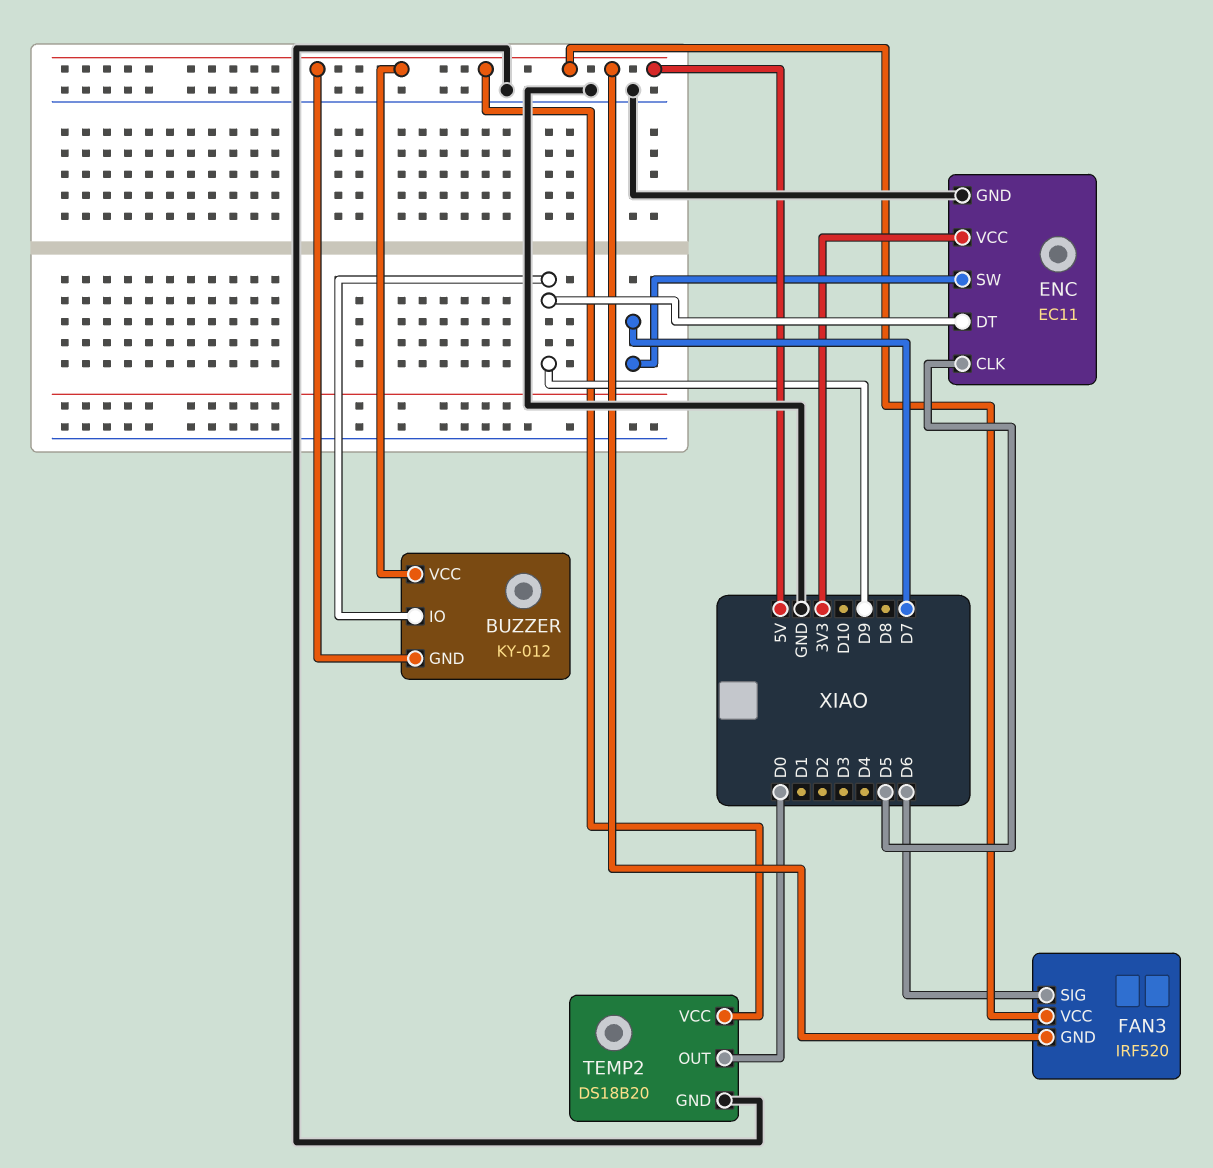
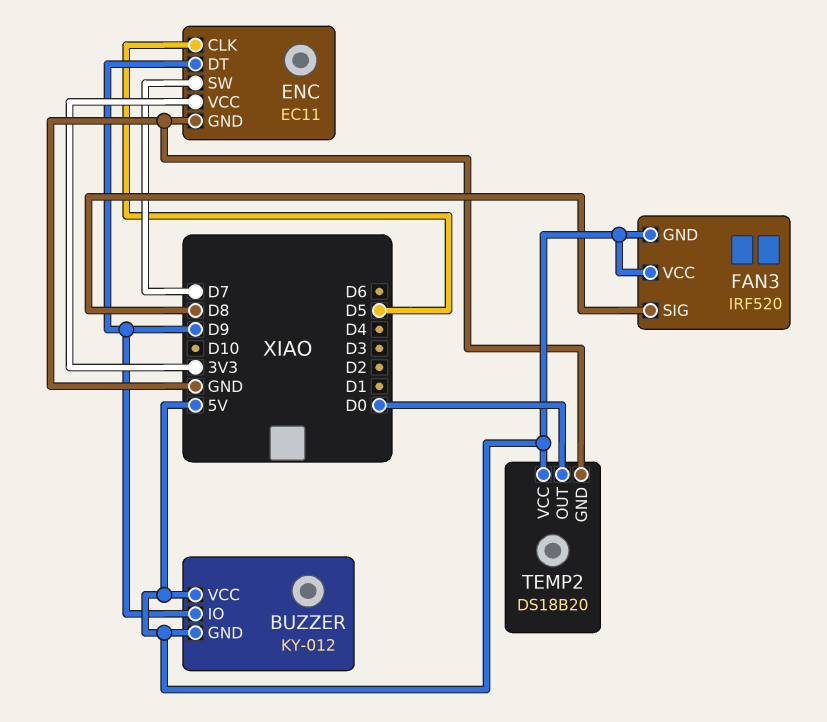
FAN3 pin SIG: D6 -> D8

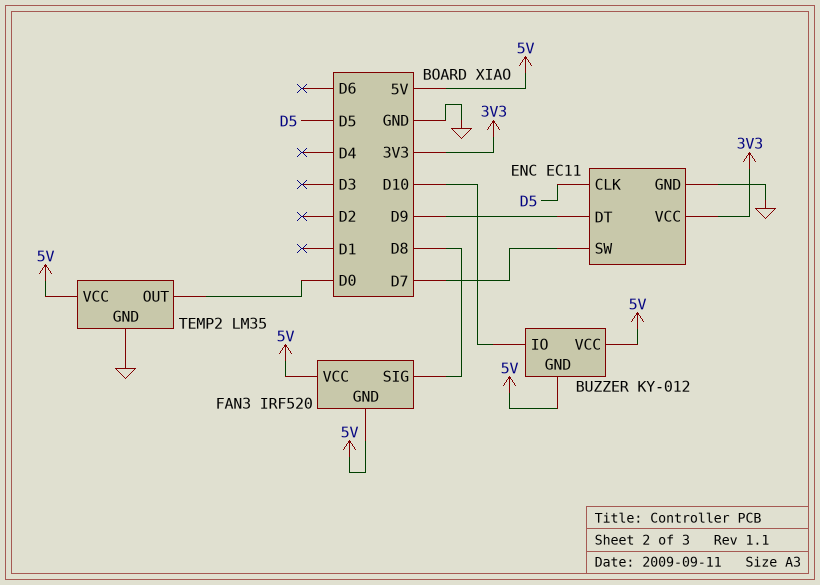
BUZZER pin IO: D9 -> D10
TEMP2: DS18B20 -> LM35

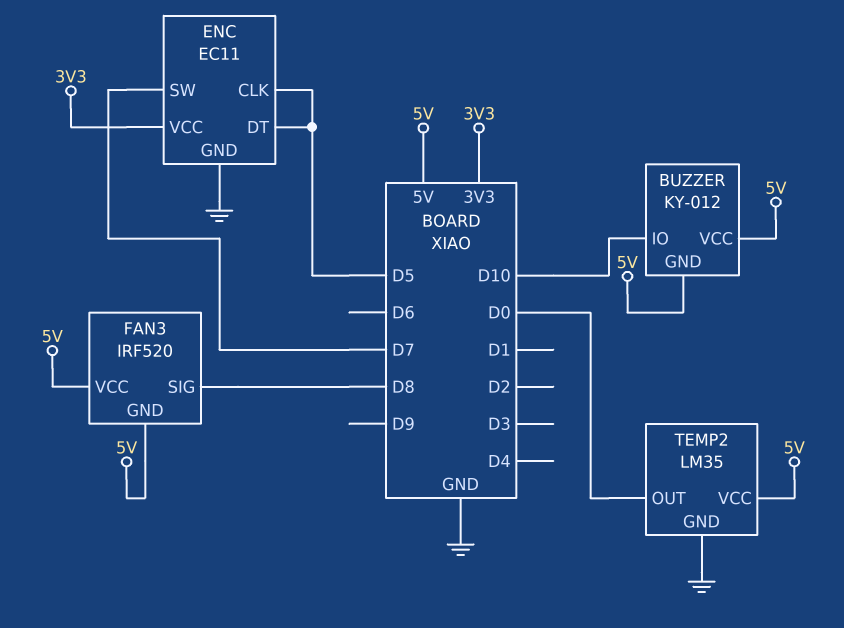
ENC pin DT: D9 -> D5

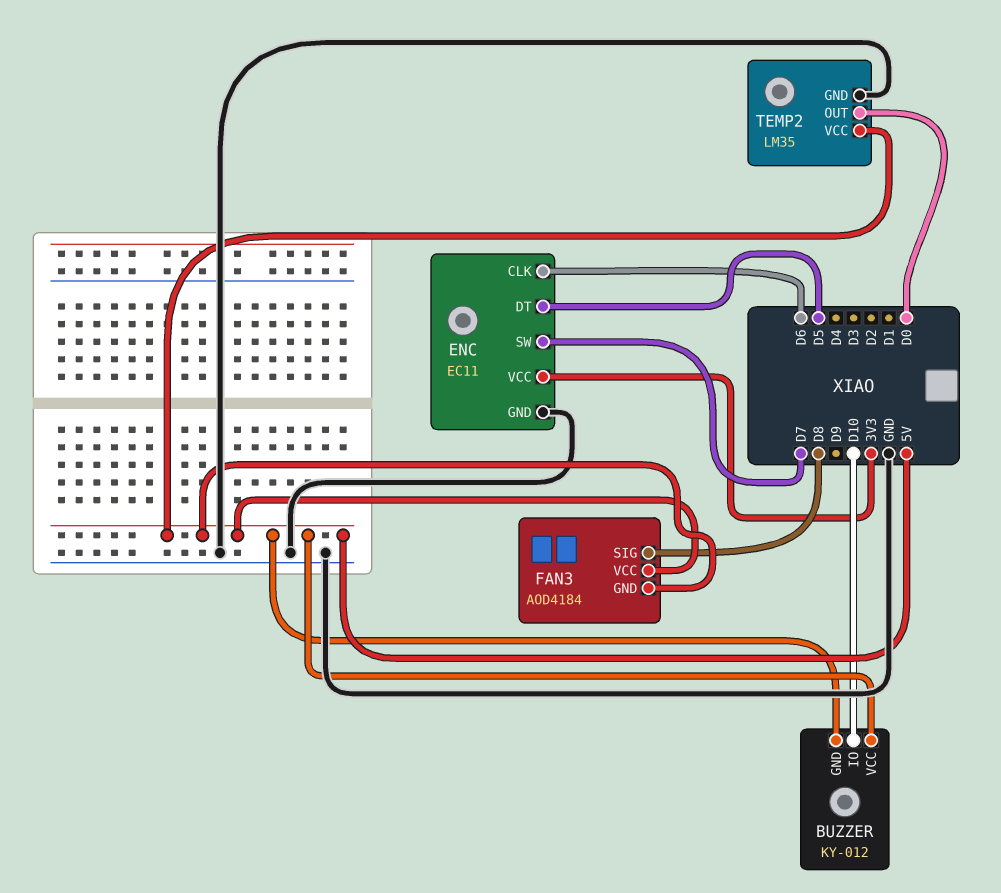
ENC pin CLK: D5 -> D6
FAN3: IRF520 -> AOD4184

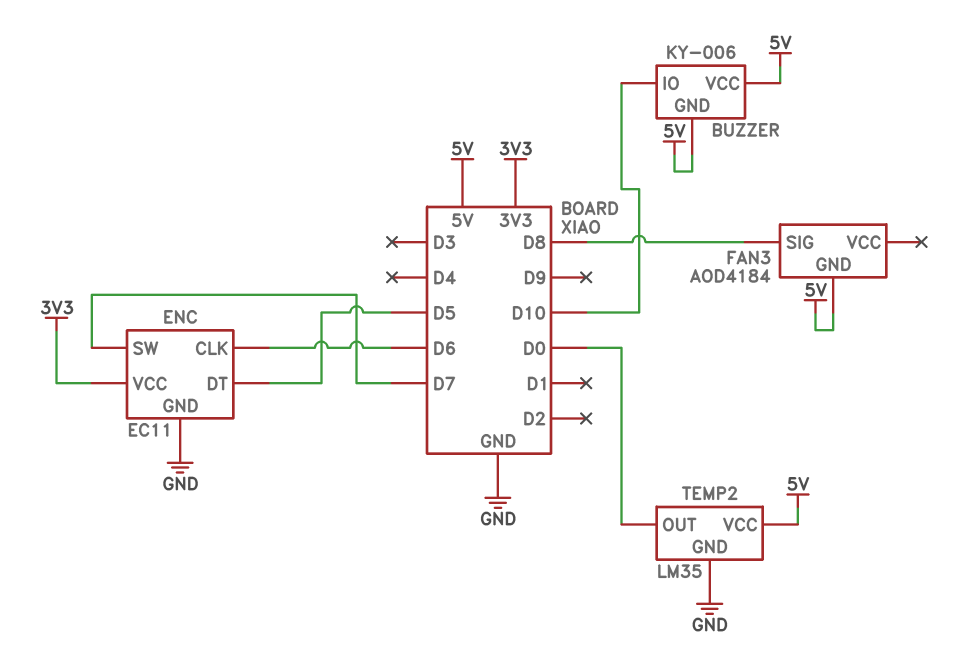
BUZZER: KY-012 -> KY-006
FAN3 pin VCC: 5V -> none

